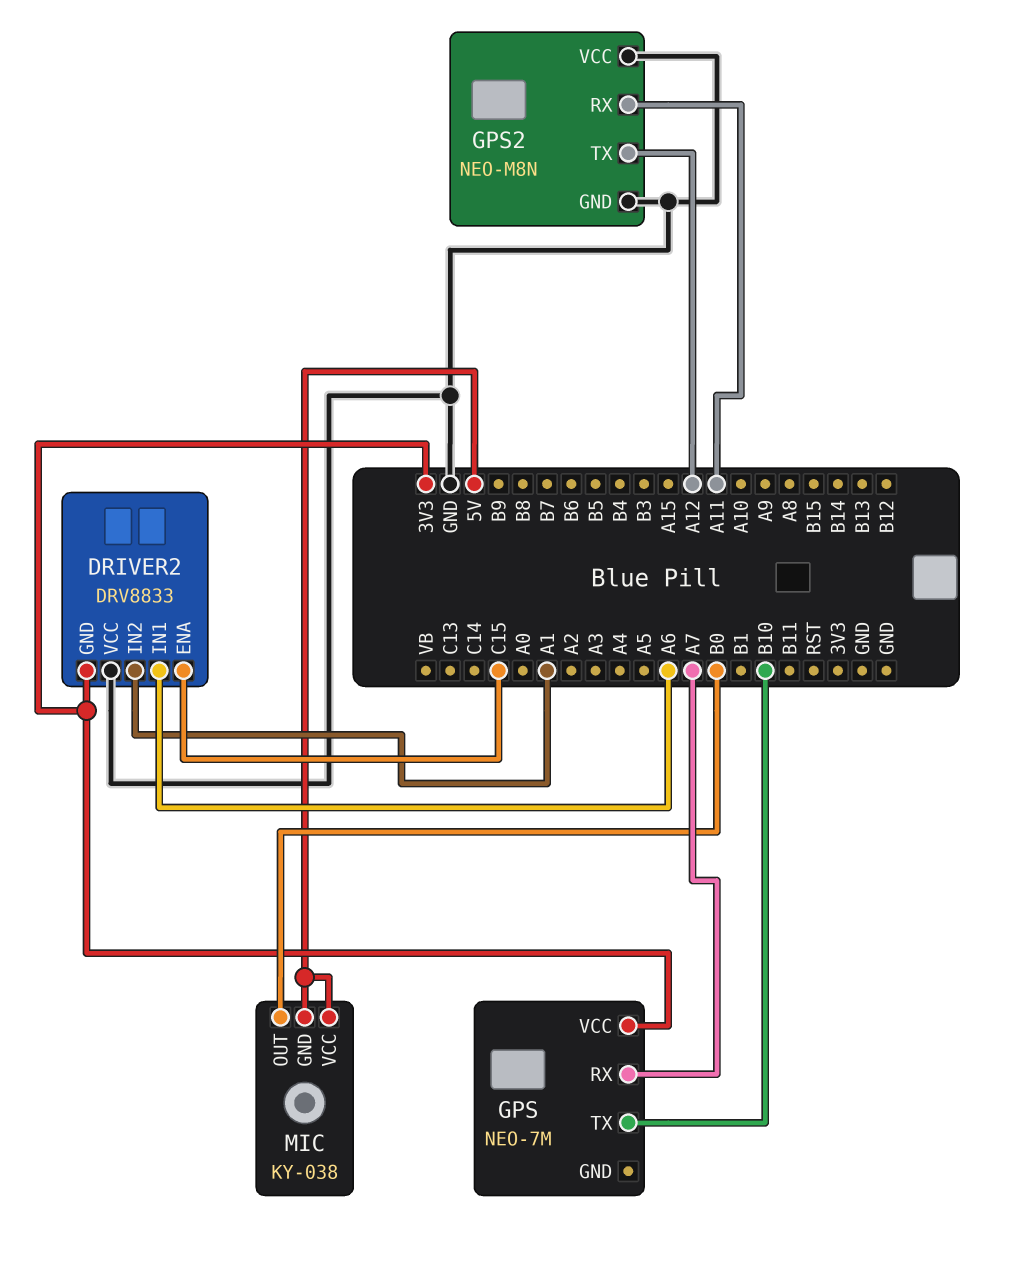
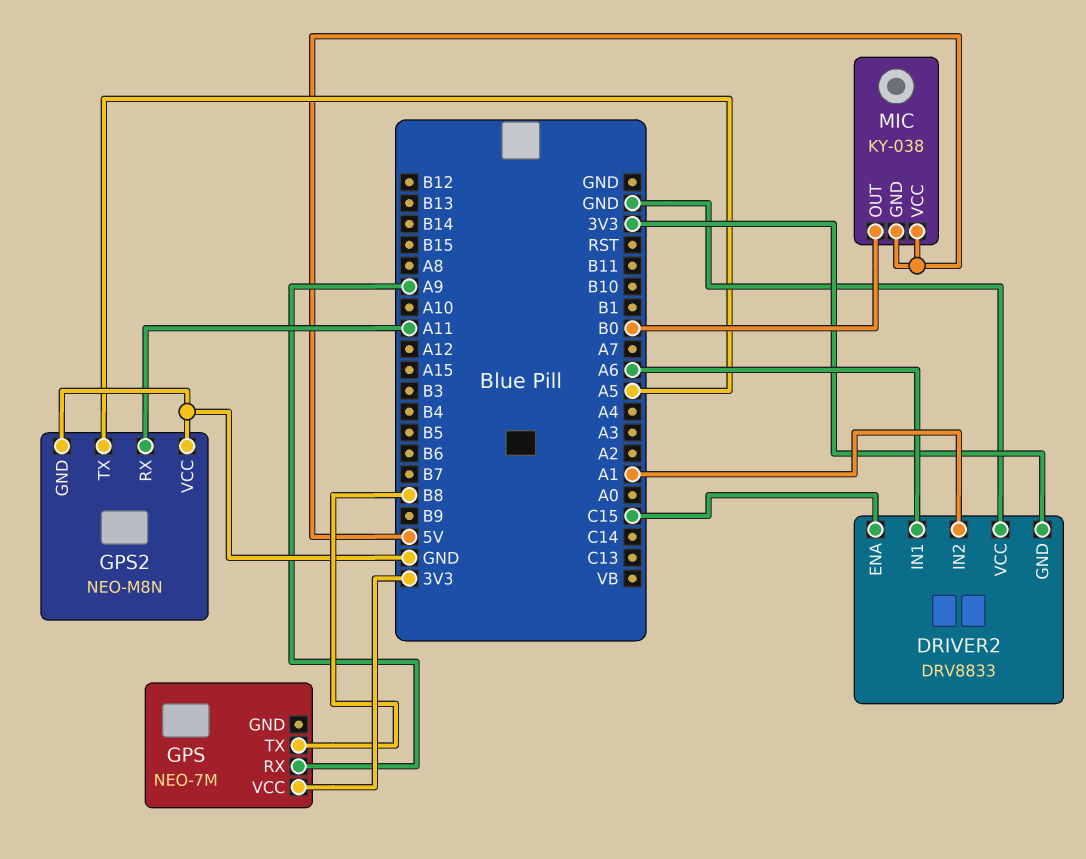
GPS pin RX: A7 -> A9
GPS pin TX: B10 -> B8
GPS2 pin TX: A12 -> A5

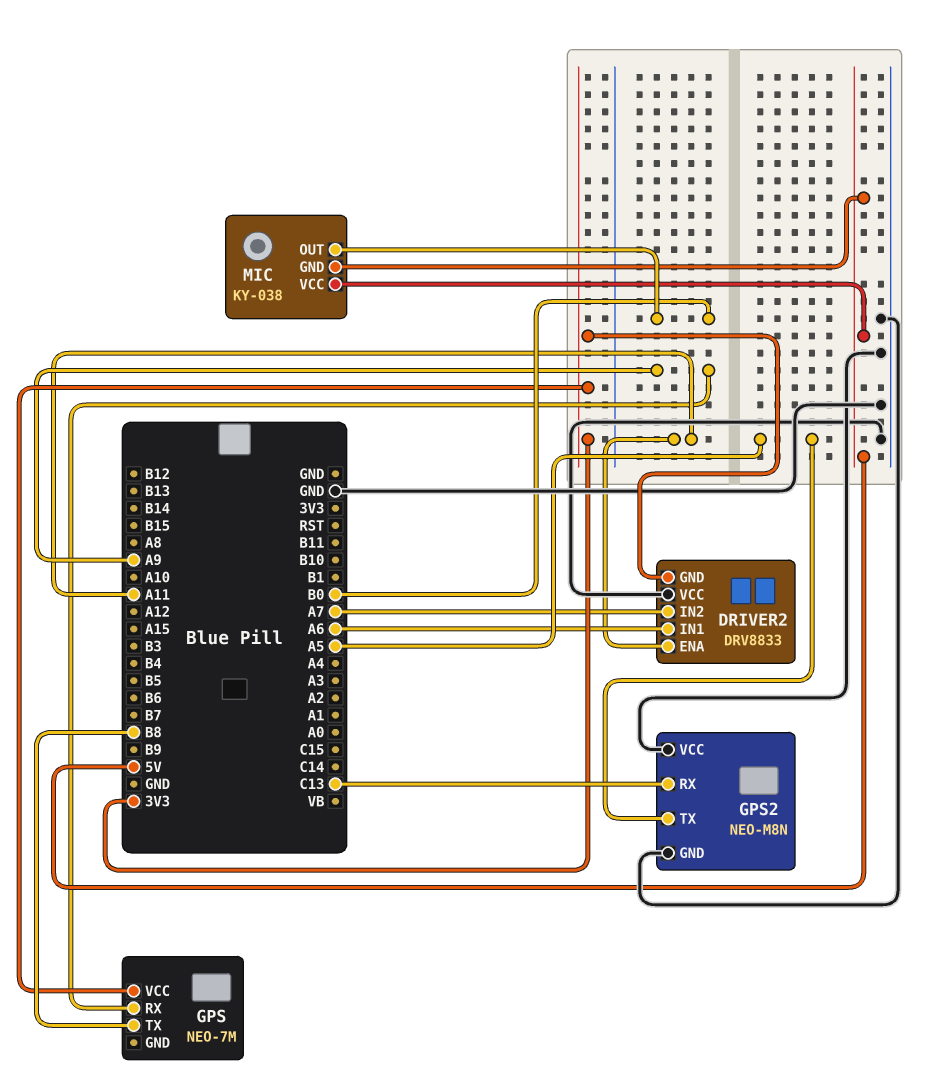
DRIVER2 pin ENA: C15 -> A11
DRIVER2 pin IN2: A1 -> A7
GPS2 pin RX: A11 -> C13

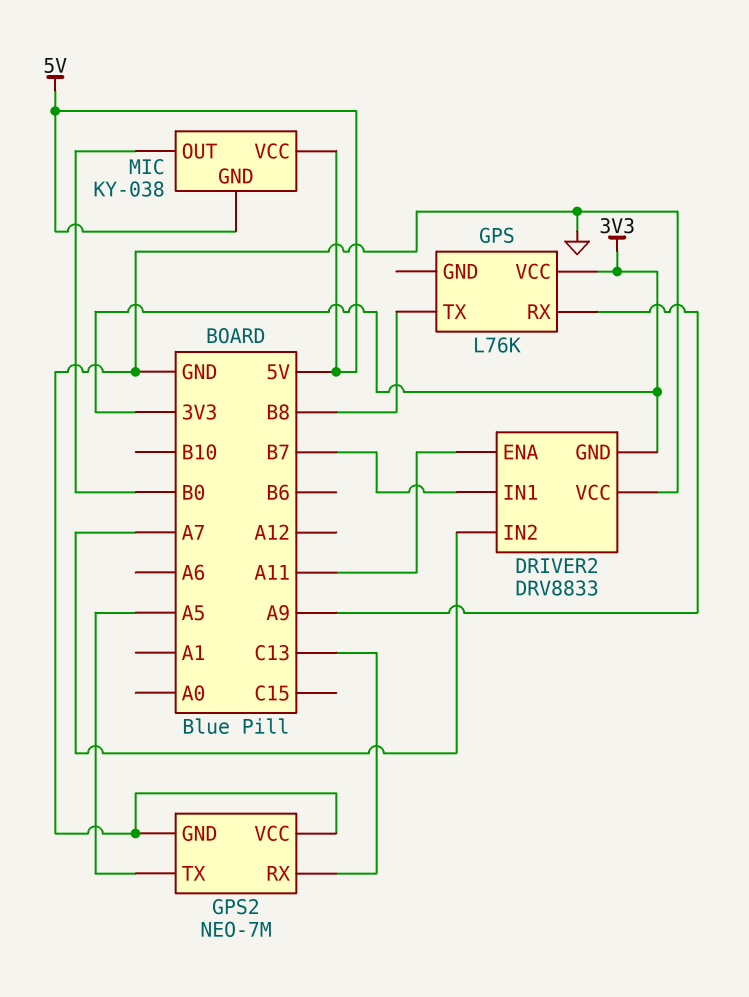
DRIVER2 pin IN1: A6 -> B7
GPS: NEO-7M -> L76K
GPS2: NEO-M8N -> NEO-7M

